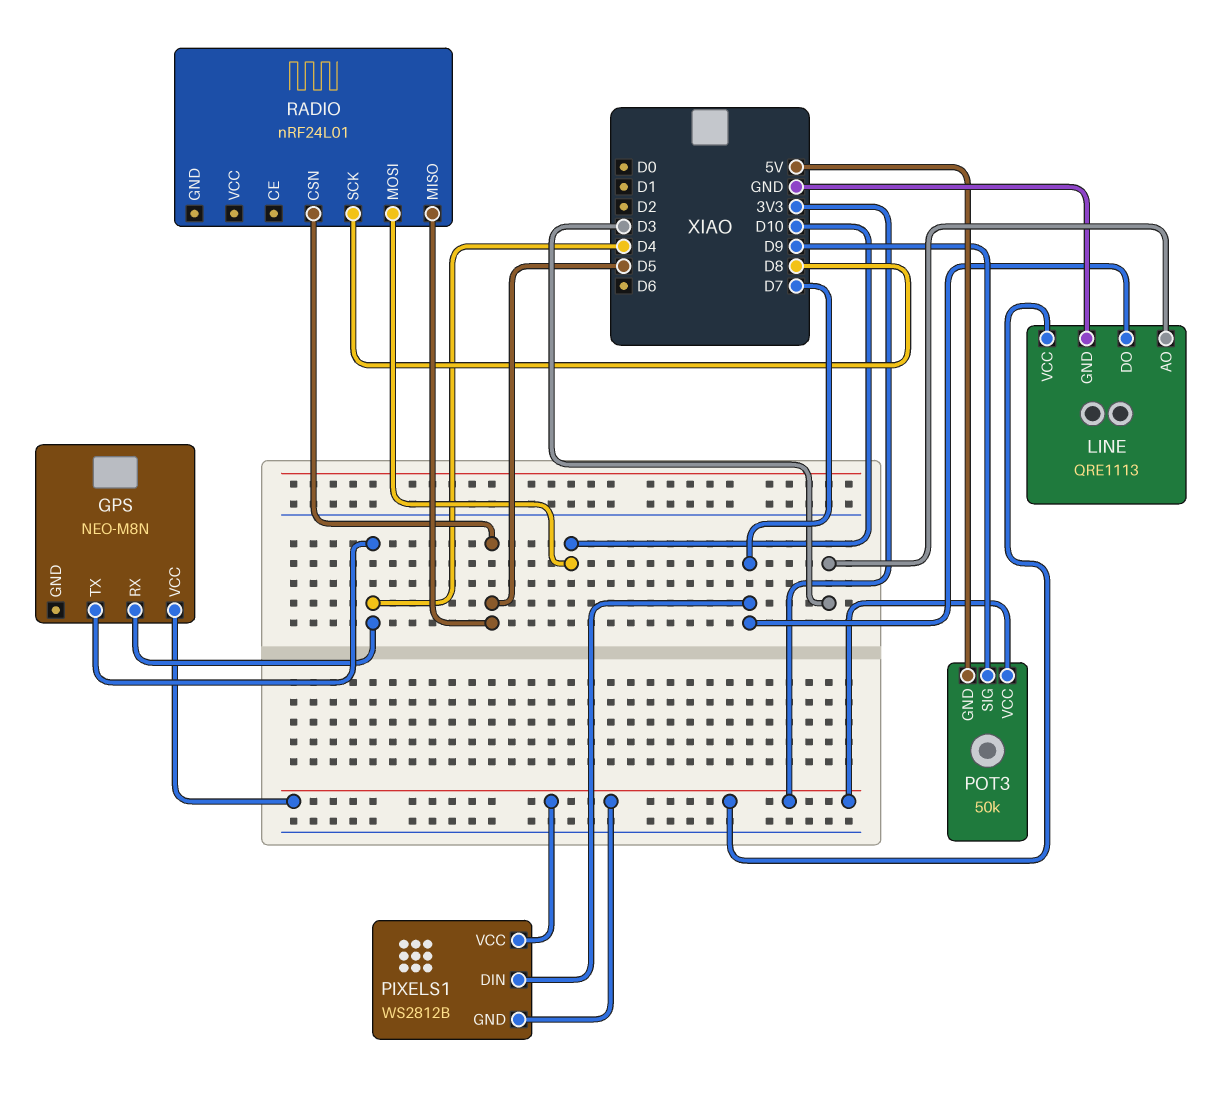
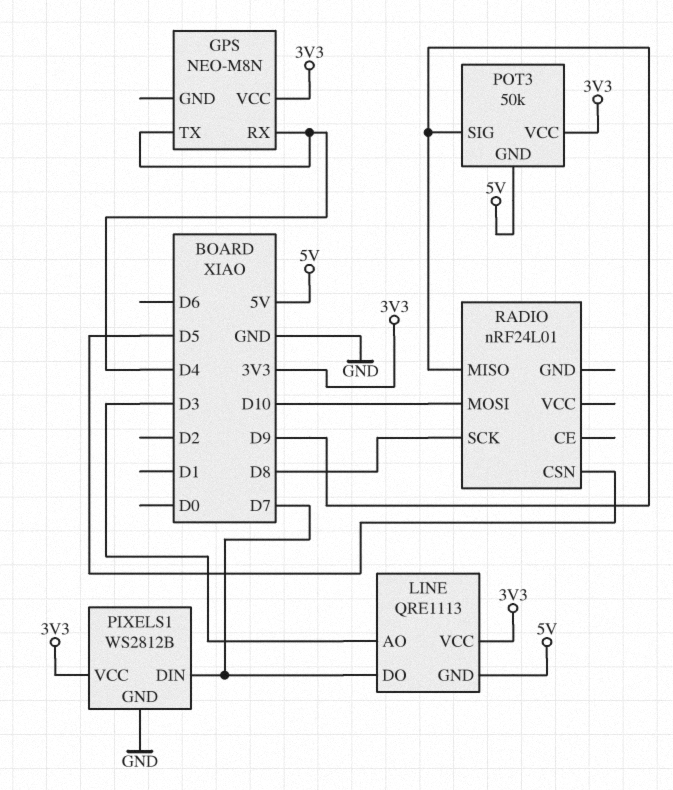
LINE pin GND: GND -> 5V
PIXELS1 pin GND: 3V3 -> GND
RADIO pin MISO: D5 -> D9

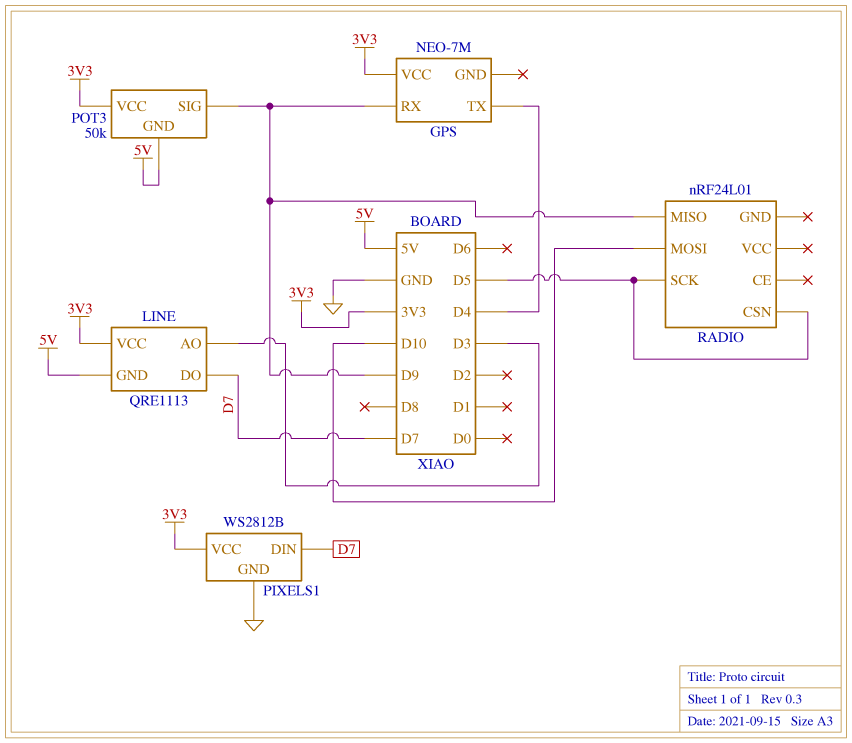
GPS: NEO-M8N -> NEO-7M
GPS pin RX: D4 -> D9
RADIO pin SCK: D8 -> D5

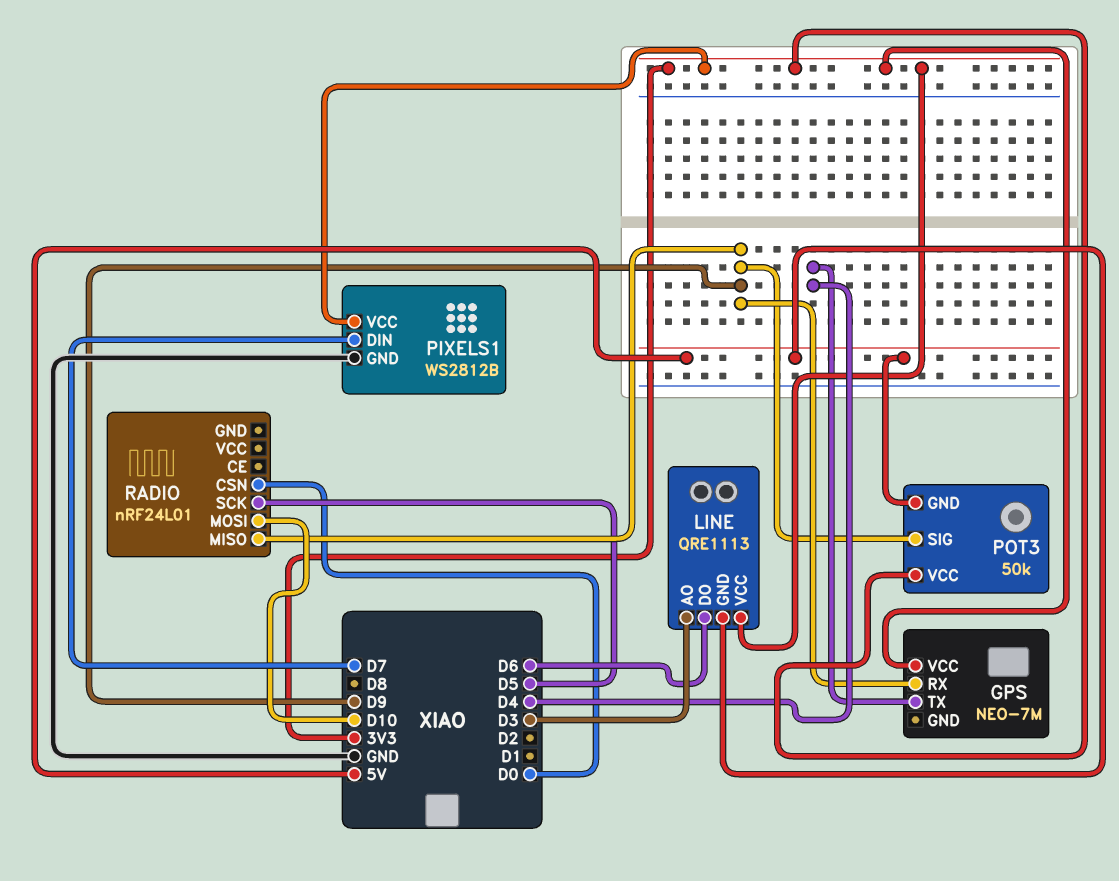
LINE pin DO: D7 -> D6
RADIO pin CSN: D5 -> D0

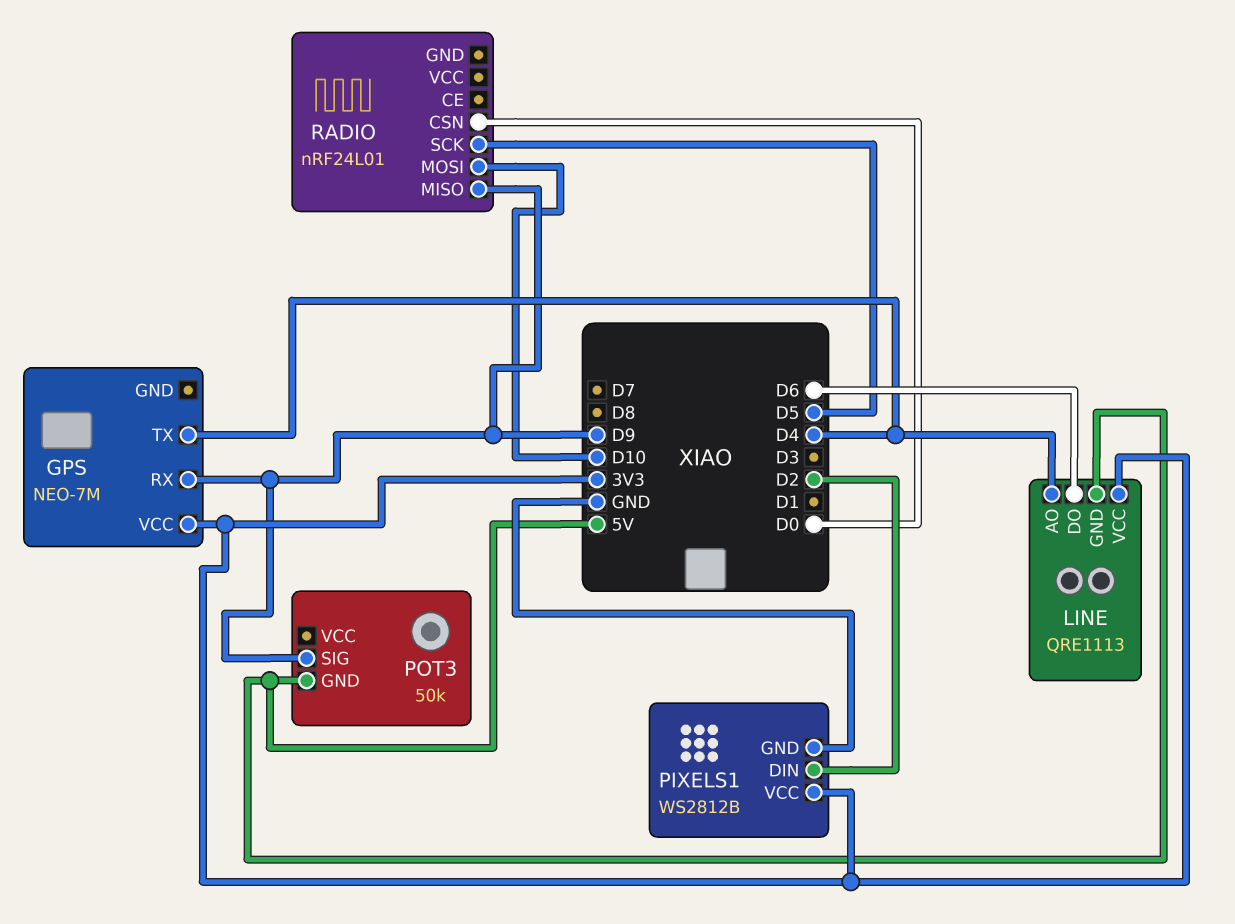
LINE pin AO: D3 -> D4
PIXELS1 pin DIN: D7 -> D2
POT3 pin VCC: 3V3 -> none

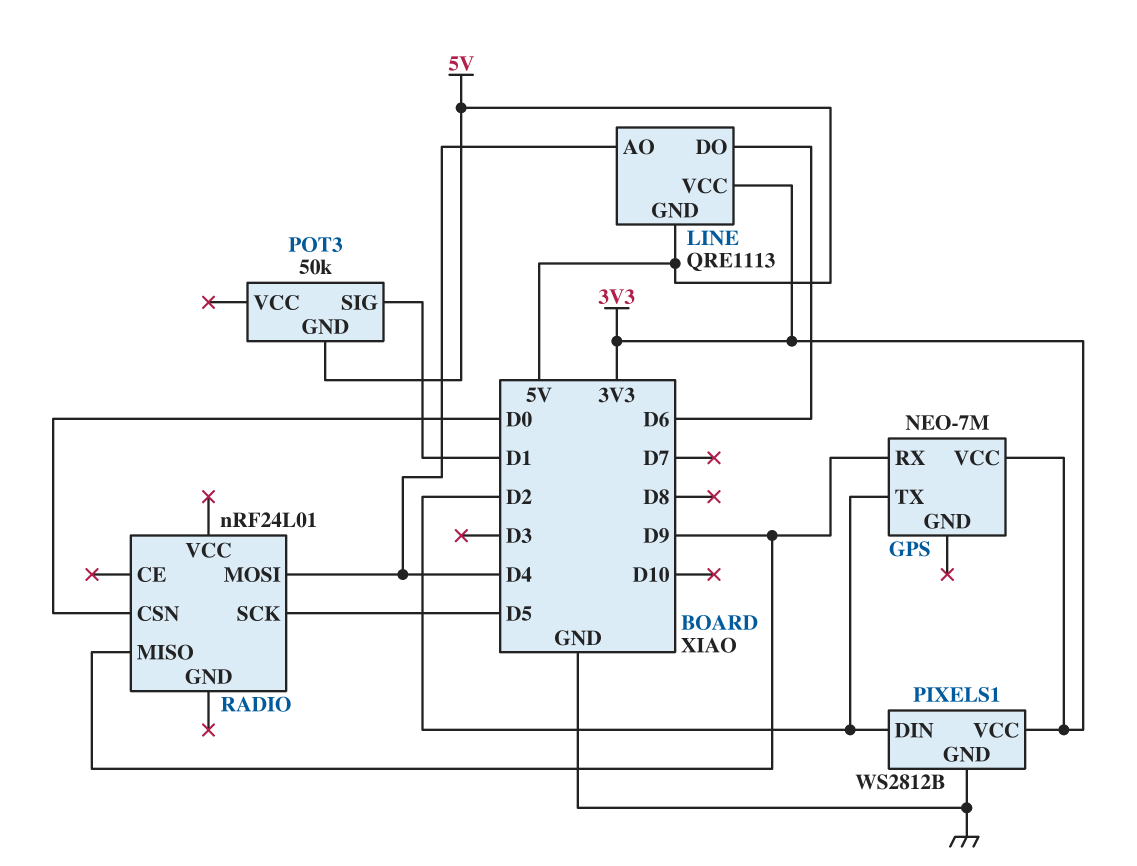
GPS pin TX: D4 -> D2
POT3 pin SIG: D9 -> D1
RADIO pin MOSI: D10 -> D4

